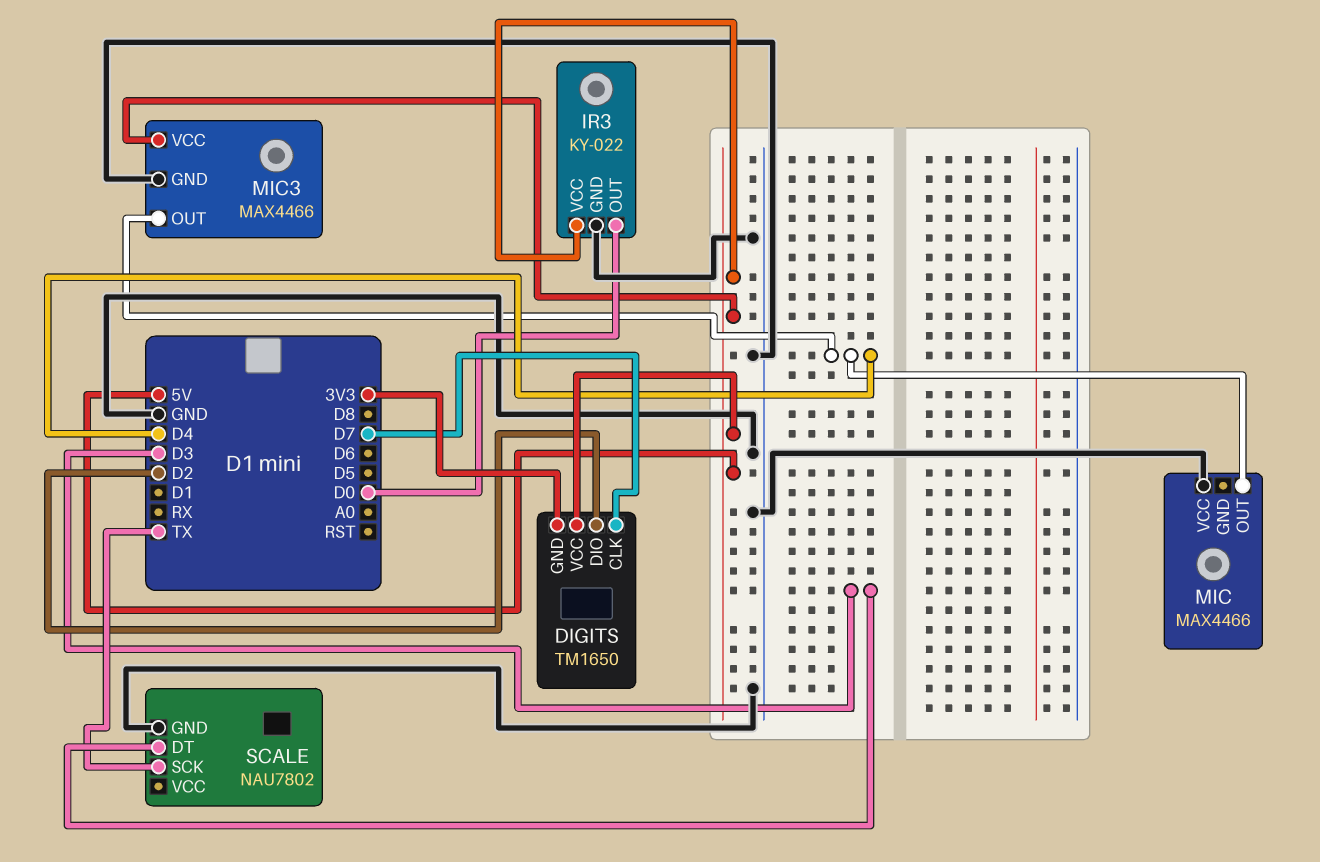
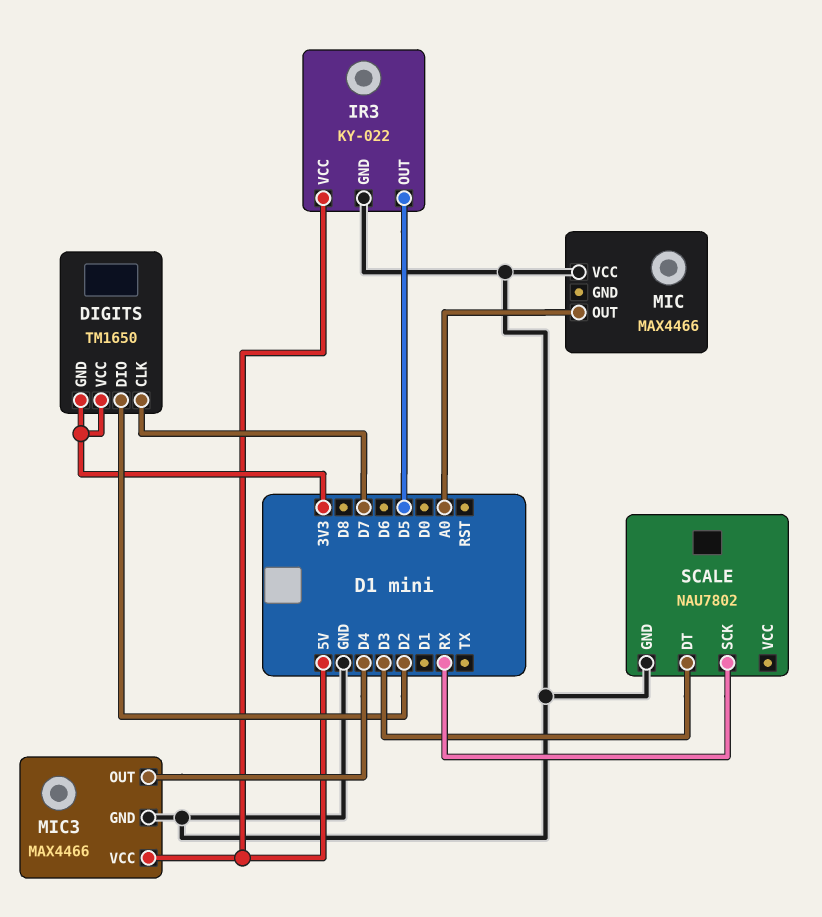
DIGITS pin VCC: 5V -> 3V3
IR3 pin OUT: D0 -> D5
MIC pin OUT: D4 -> A0
SCALE pin SCK: TX -> RX

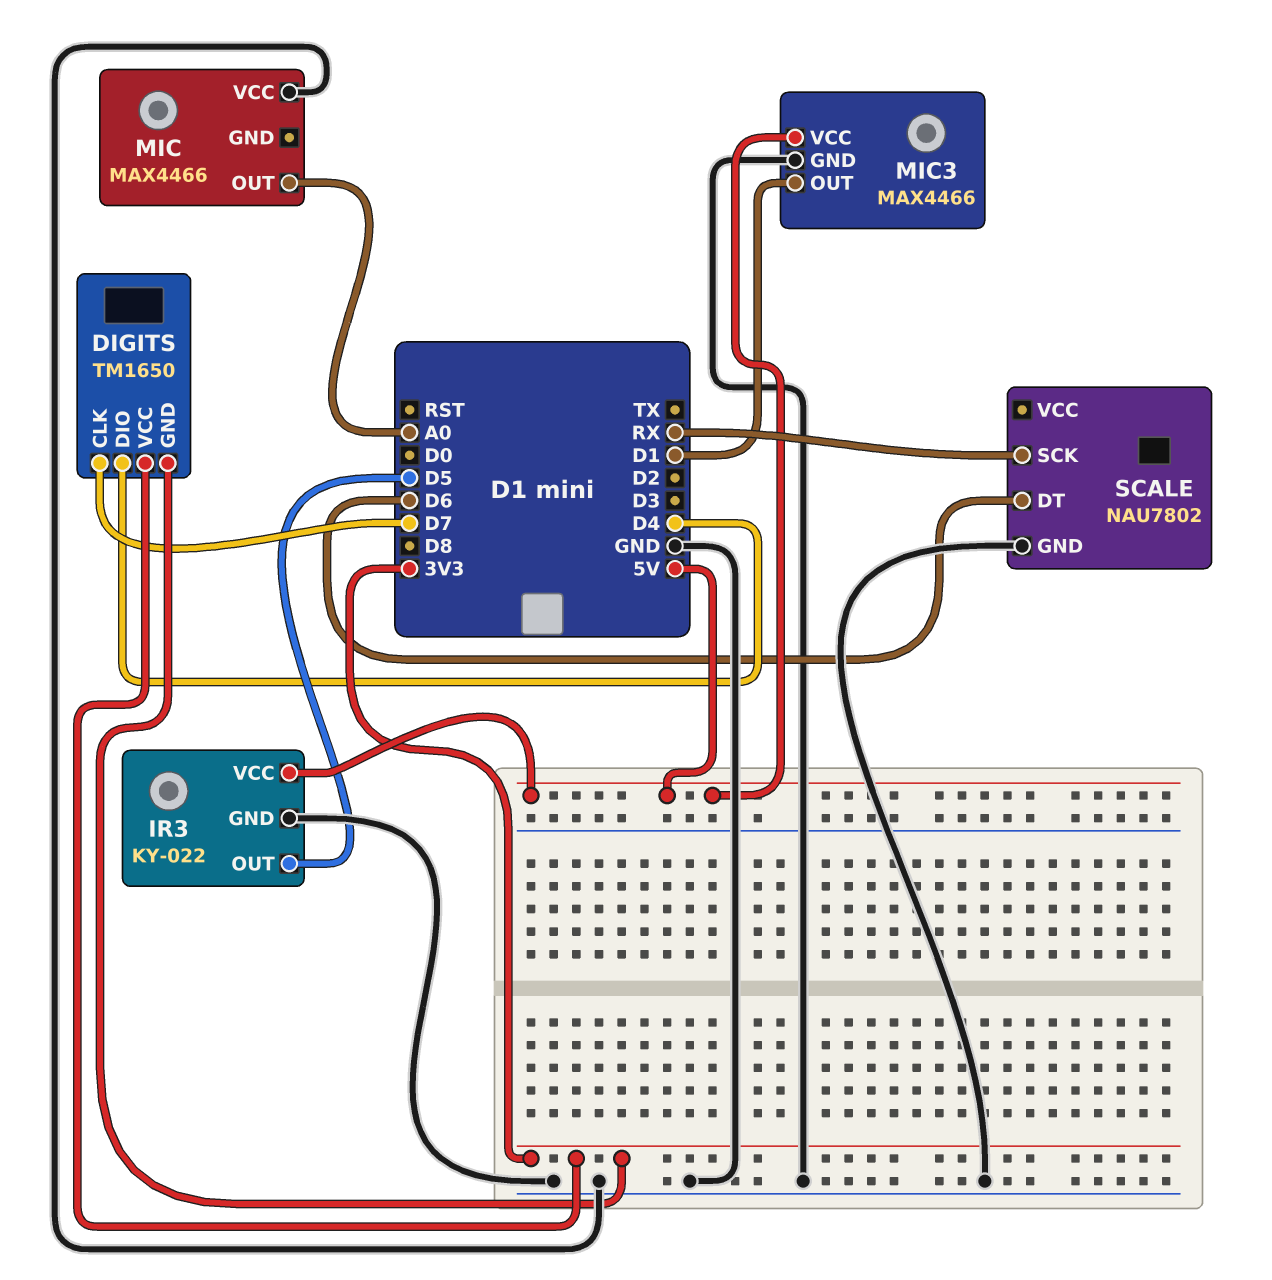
DIGITS pin DIO: D2 -> D4
MIC3 pin OUT: D4 -> D1
SCALE pin DT: D3 -> D6

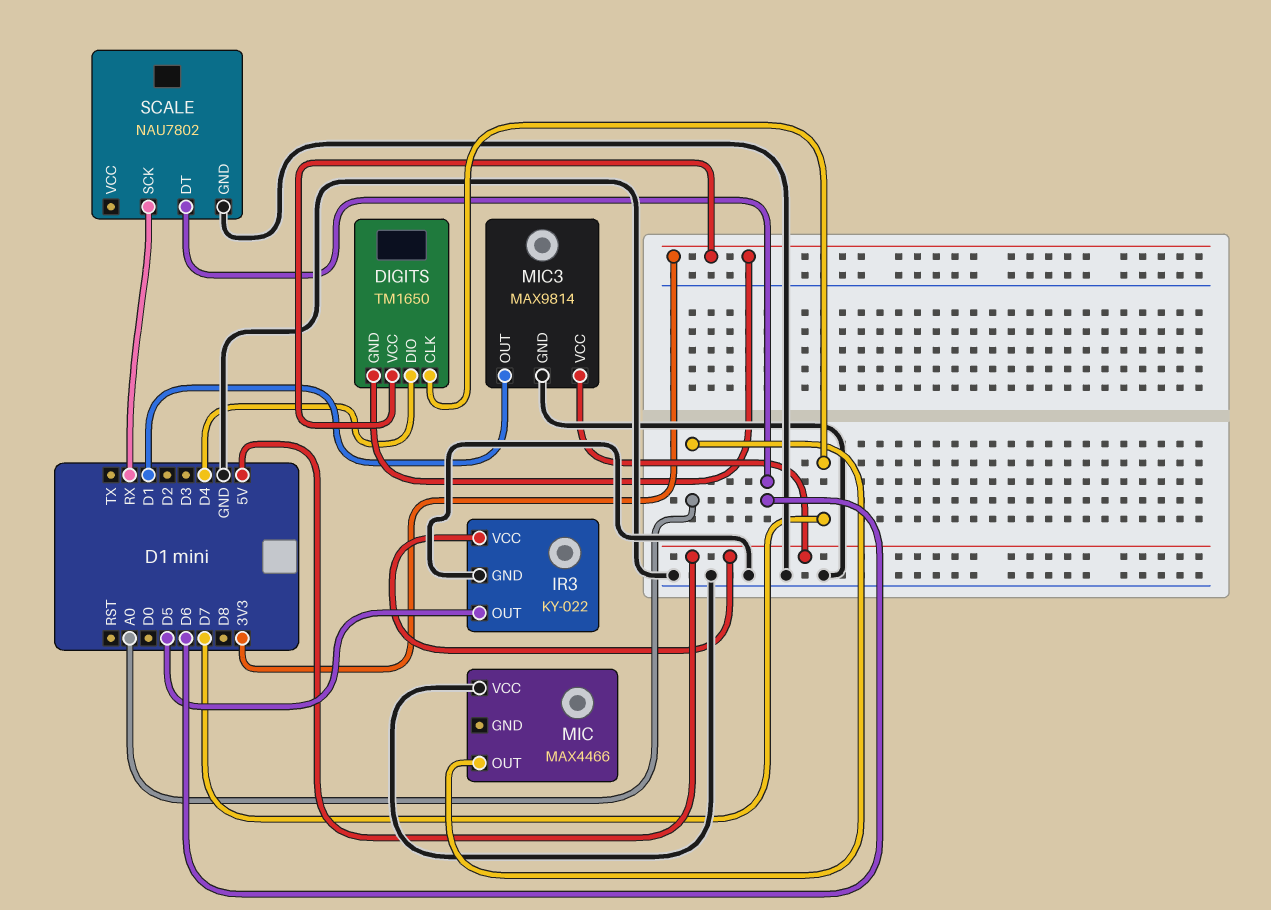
MIC3: MAX4466 -> MAX9814

